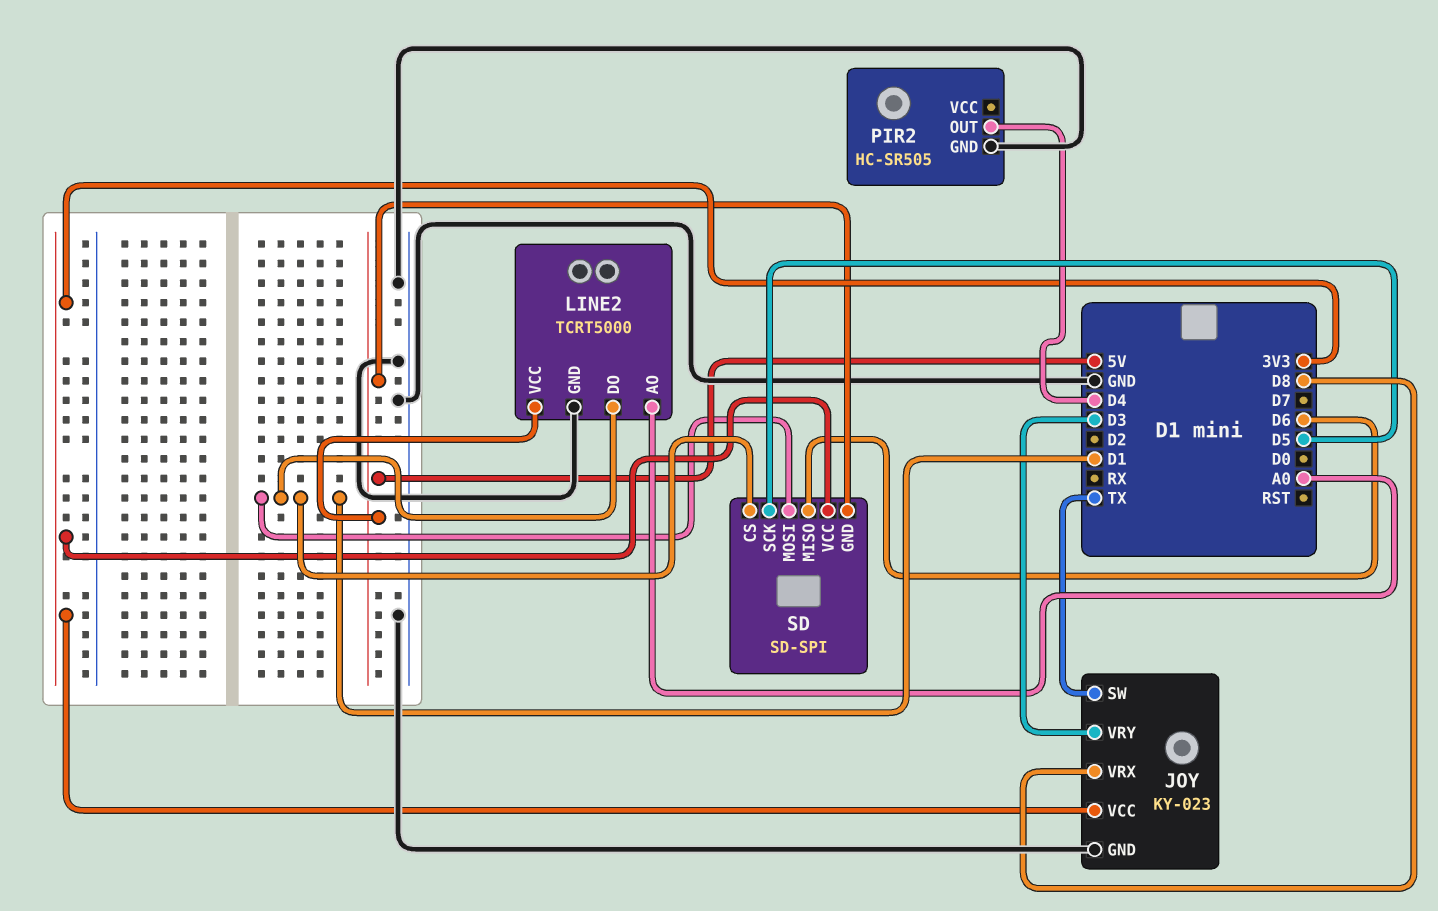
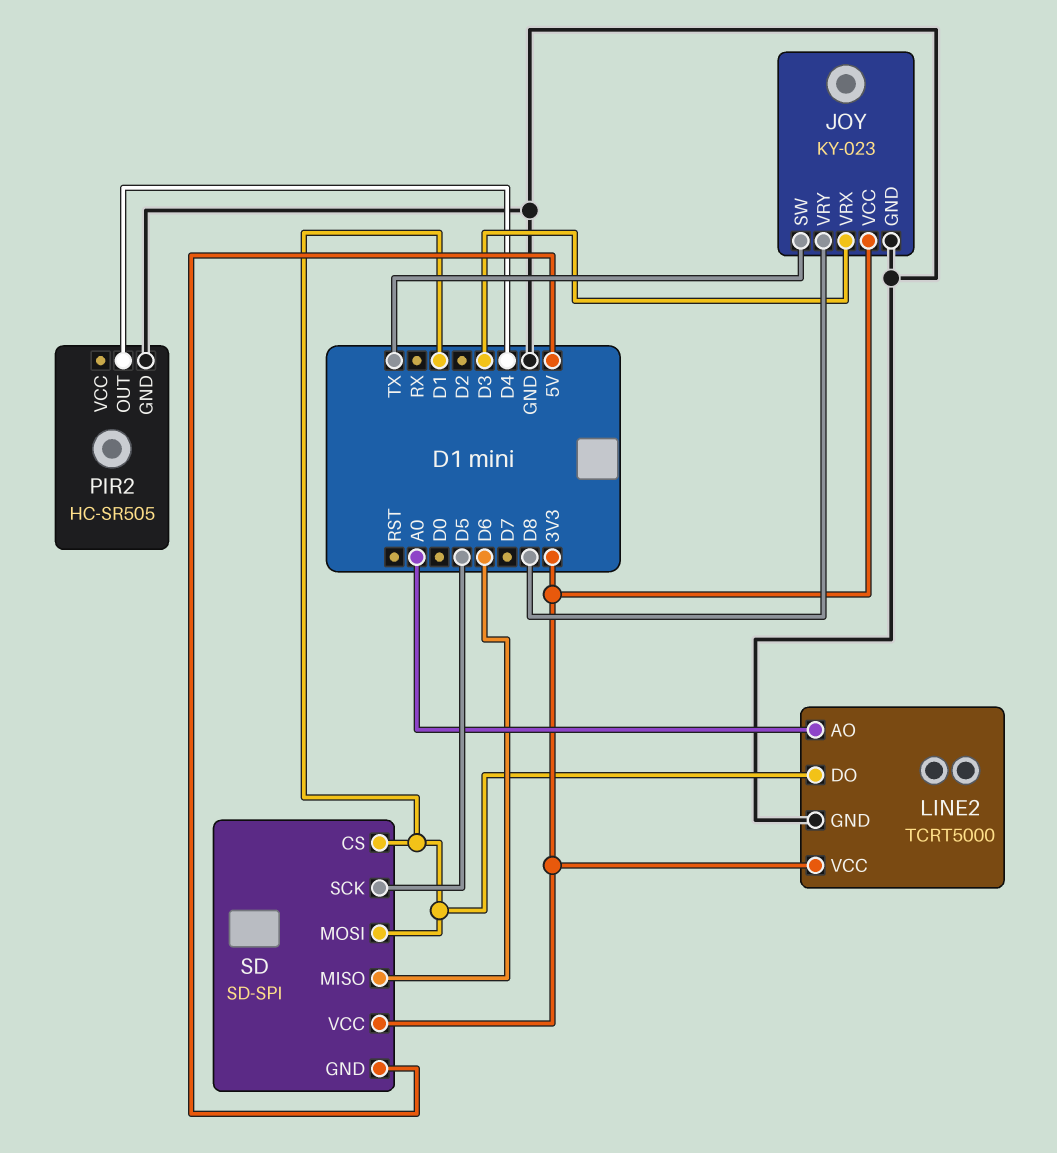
JOY pin VRX: D8 -> D3
JOY pin VRY: D3 -> D8
LINE2 pin VCC: 5V -> 3V3

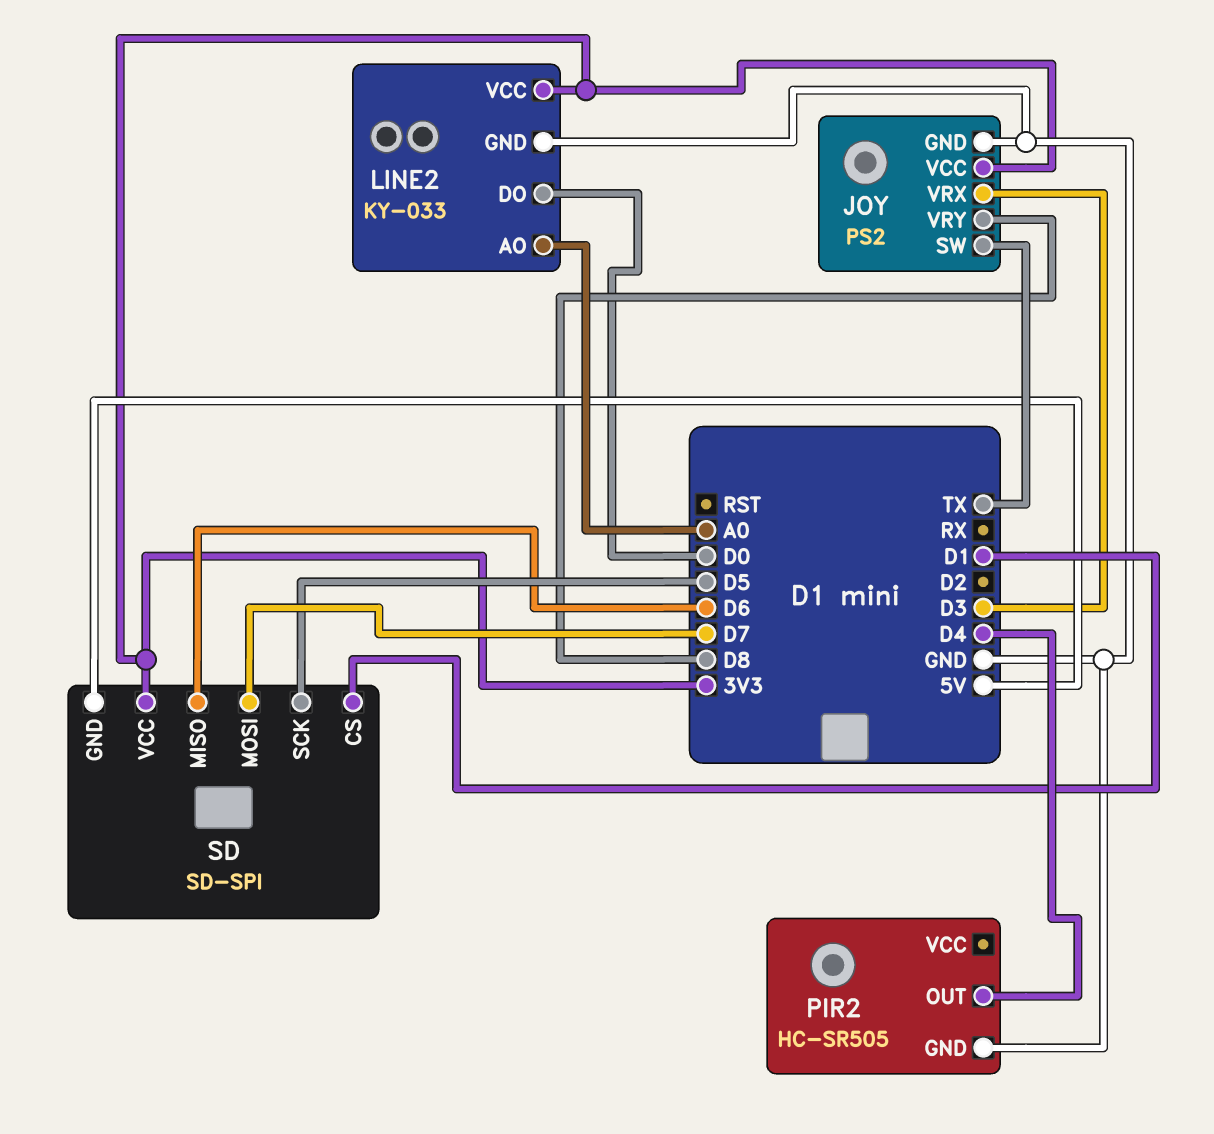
JOY: KY-023 -> PS2
LINE2: TCRT5000 -> KY-033
LINE2 pin DO: D1 -> D0
SD pin MOSI: D1 -> D7

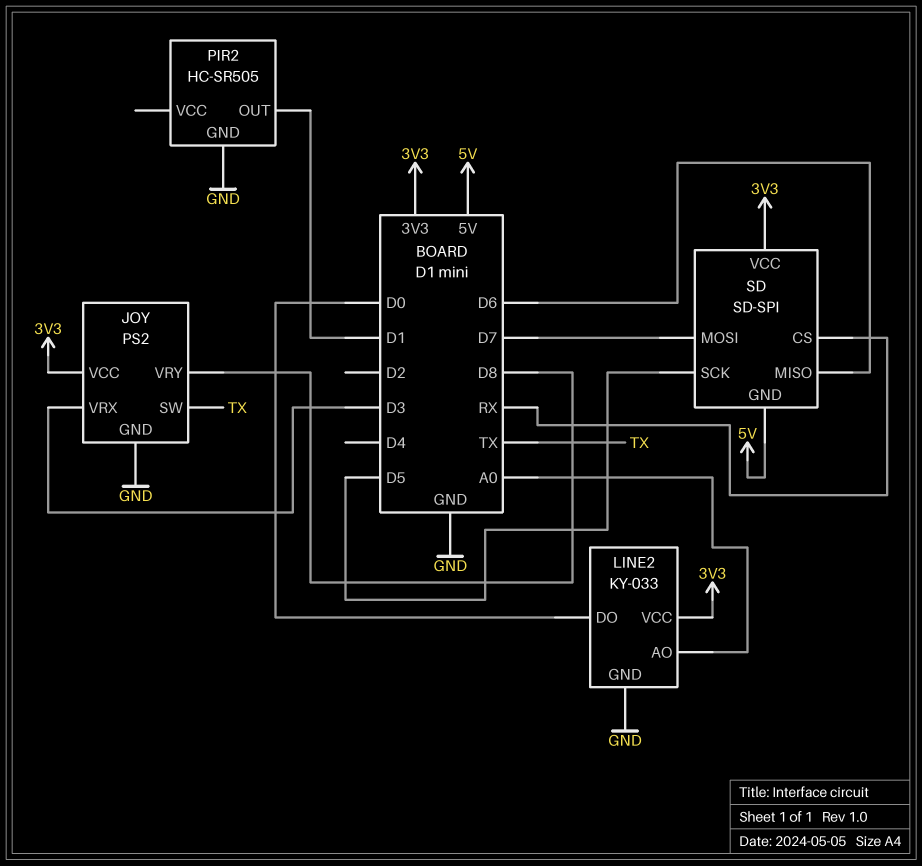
PIR2 pin OUT: D4 -> D1
SD pin CS: D1 -> RX

